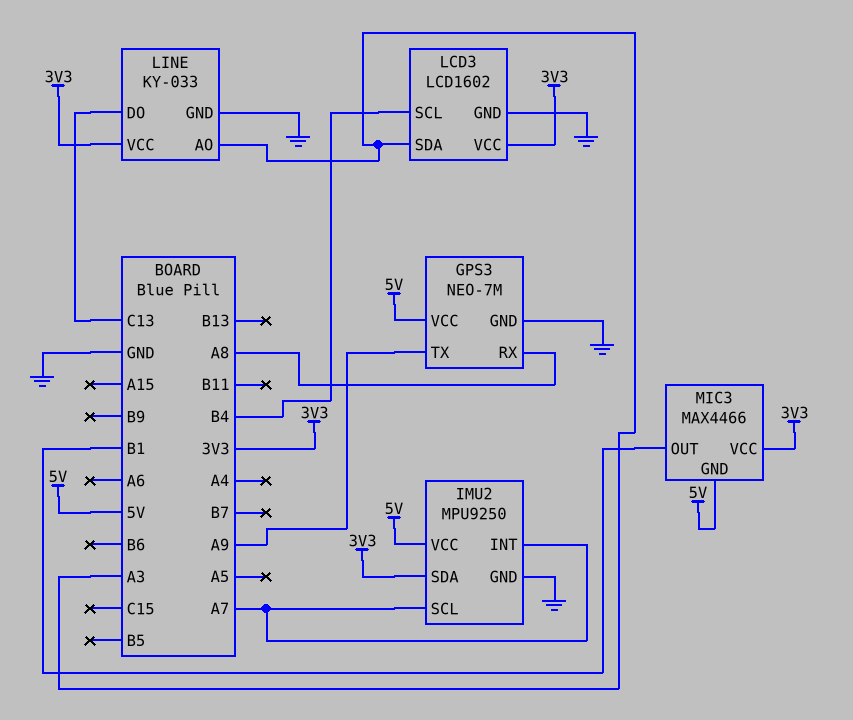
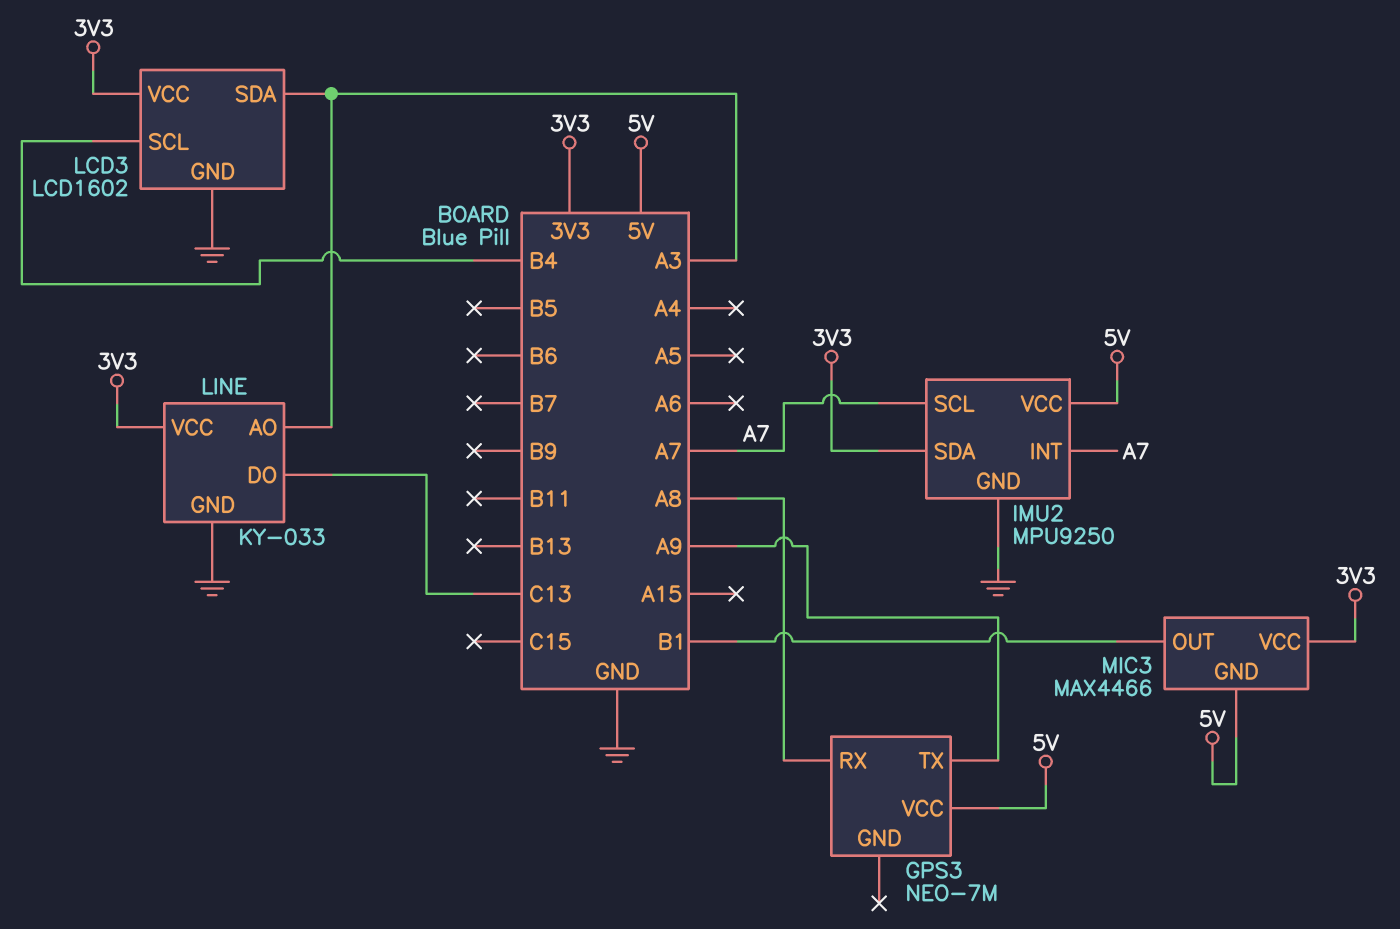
GPS3 pin GND: GND -> none

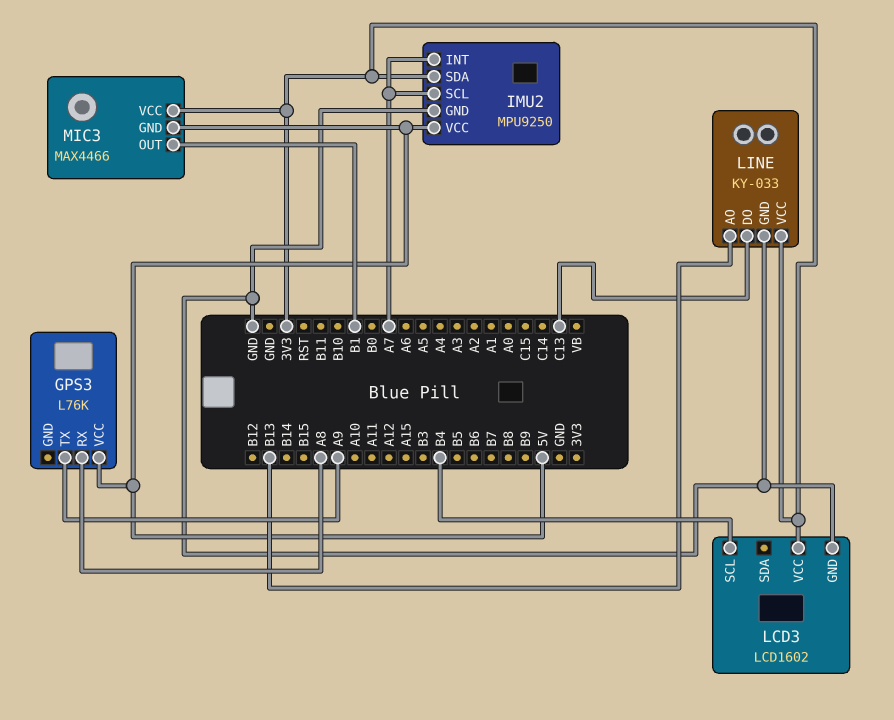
GPS3: NEO-7M -> L76K
LCD3 pin SDA: A3 -> none
LINE pin AO: A3 -> B13

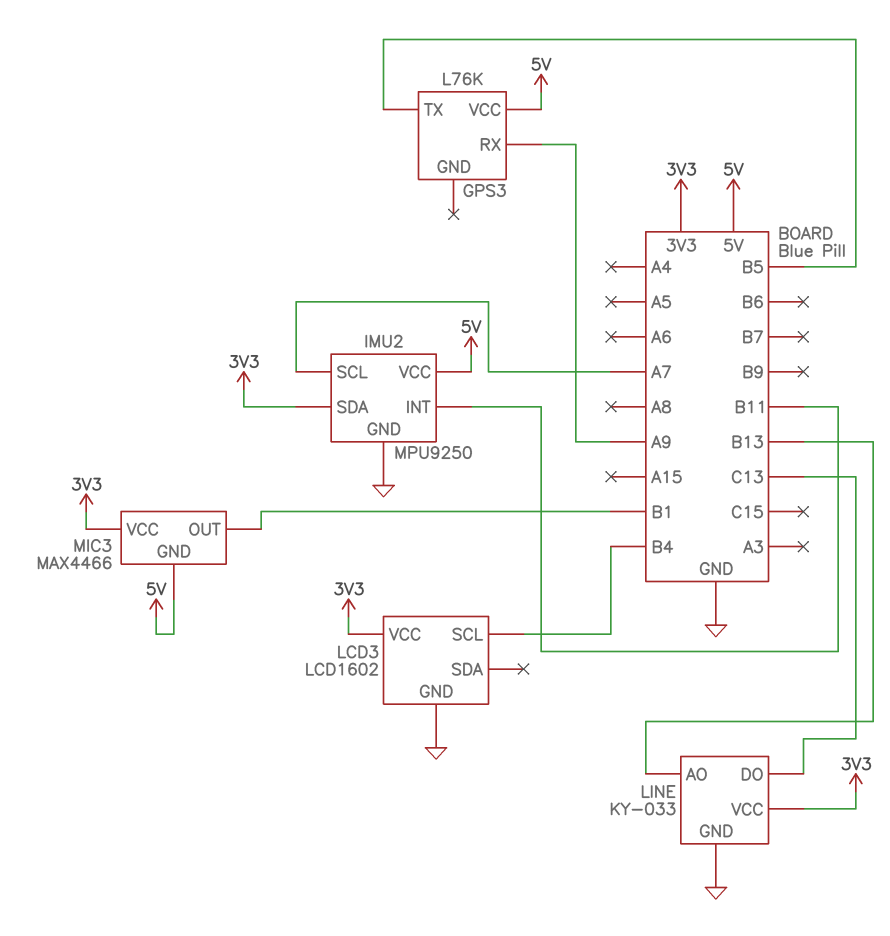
GPS3 pin RX: A8 -> A9
GPS3 pin TX: A9 -> B5
IMU2 pin INT: A7 -> B11

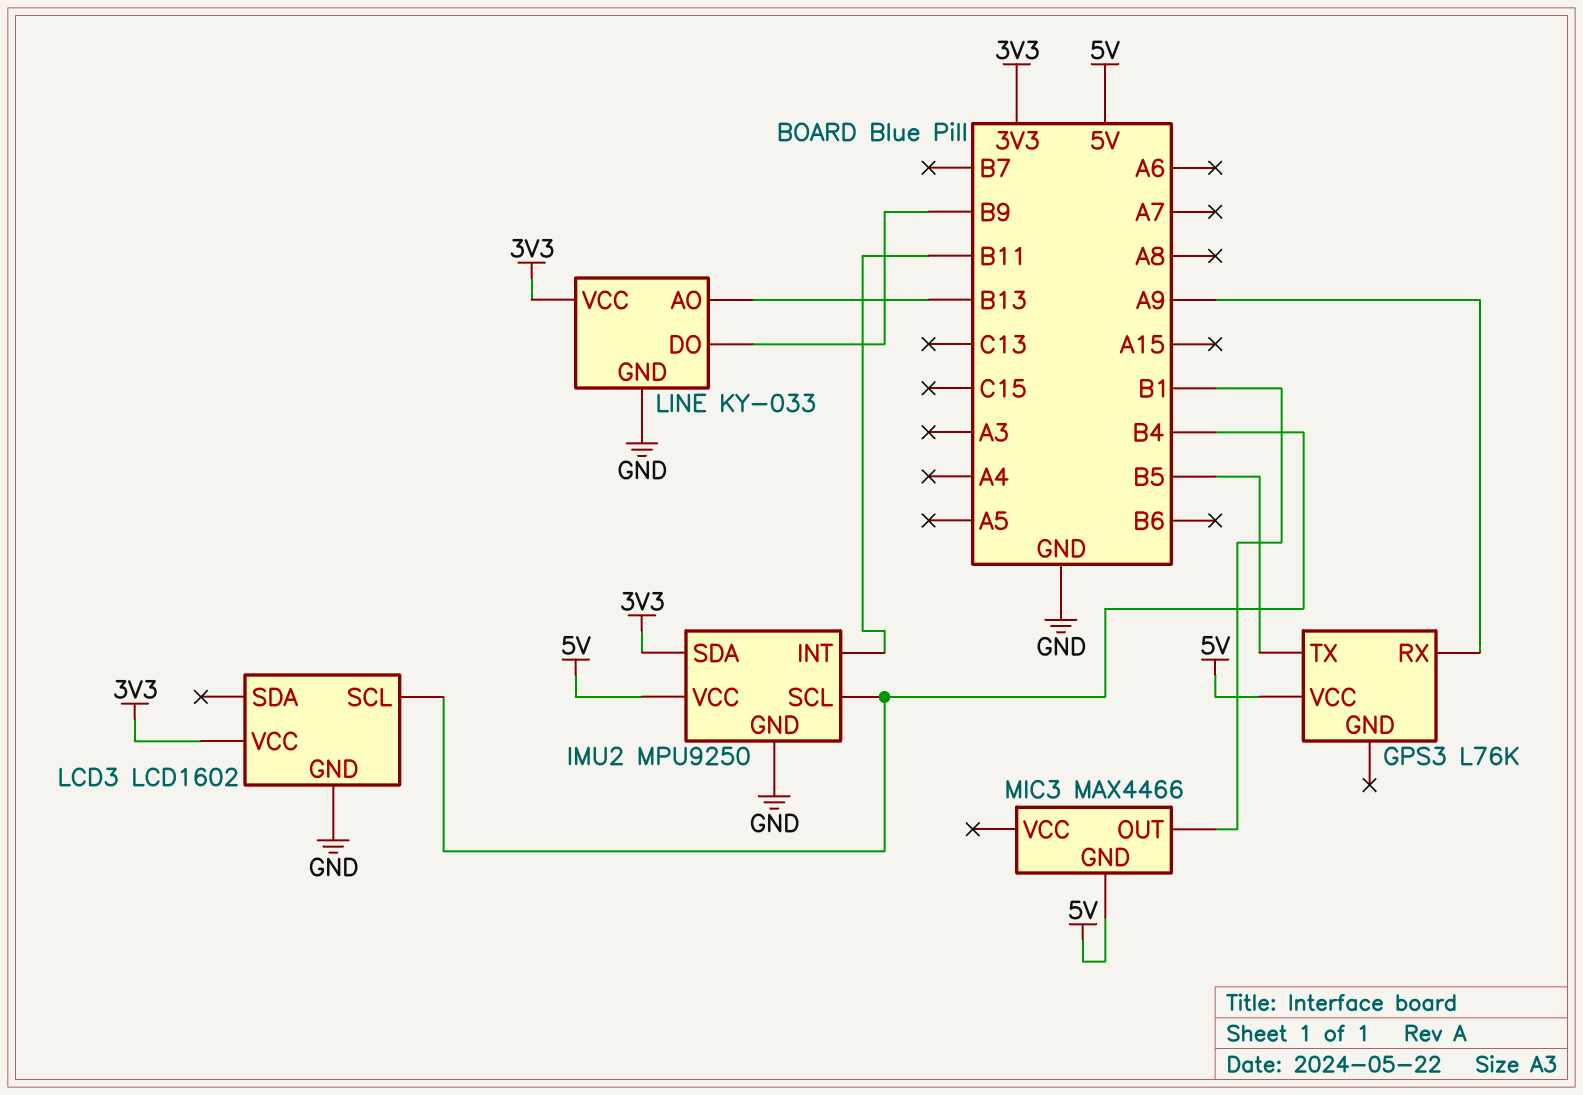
IMU2 pin SCL: A7 -> B4
LINE pin DO: C13 -> B9
MIC3 pin VCC: 3V3 -> none

